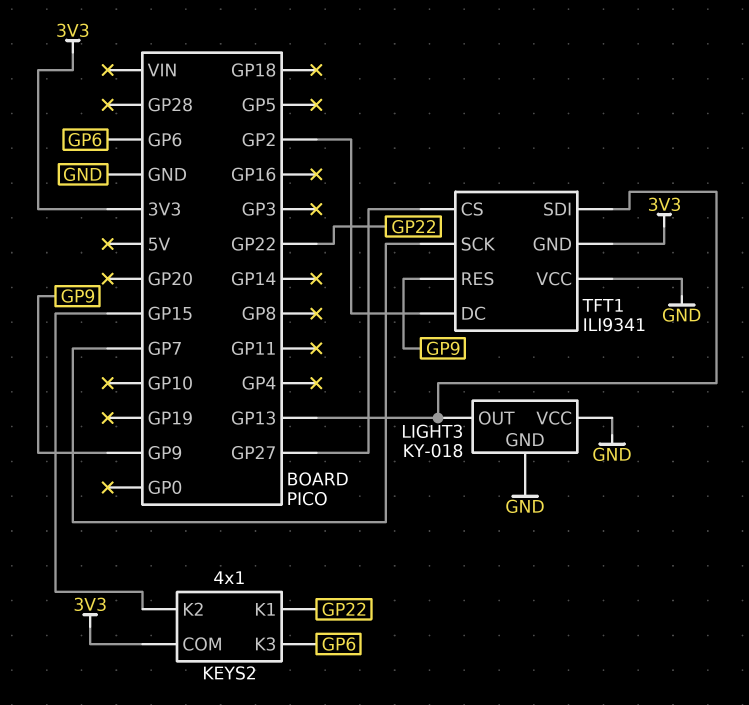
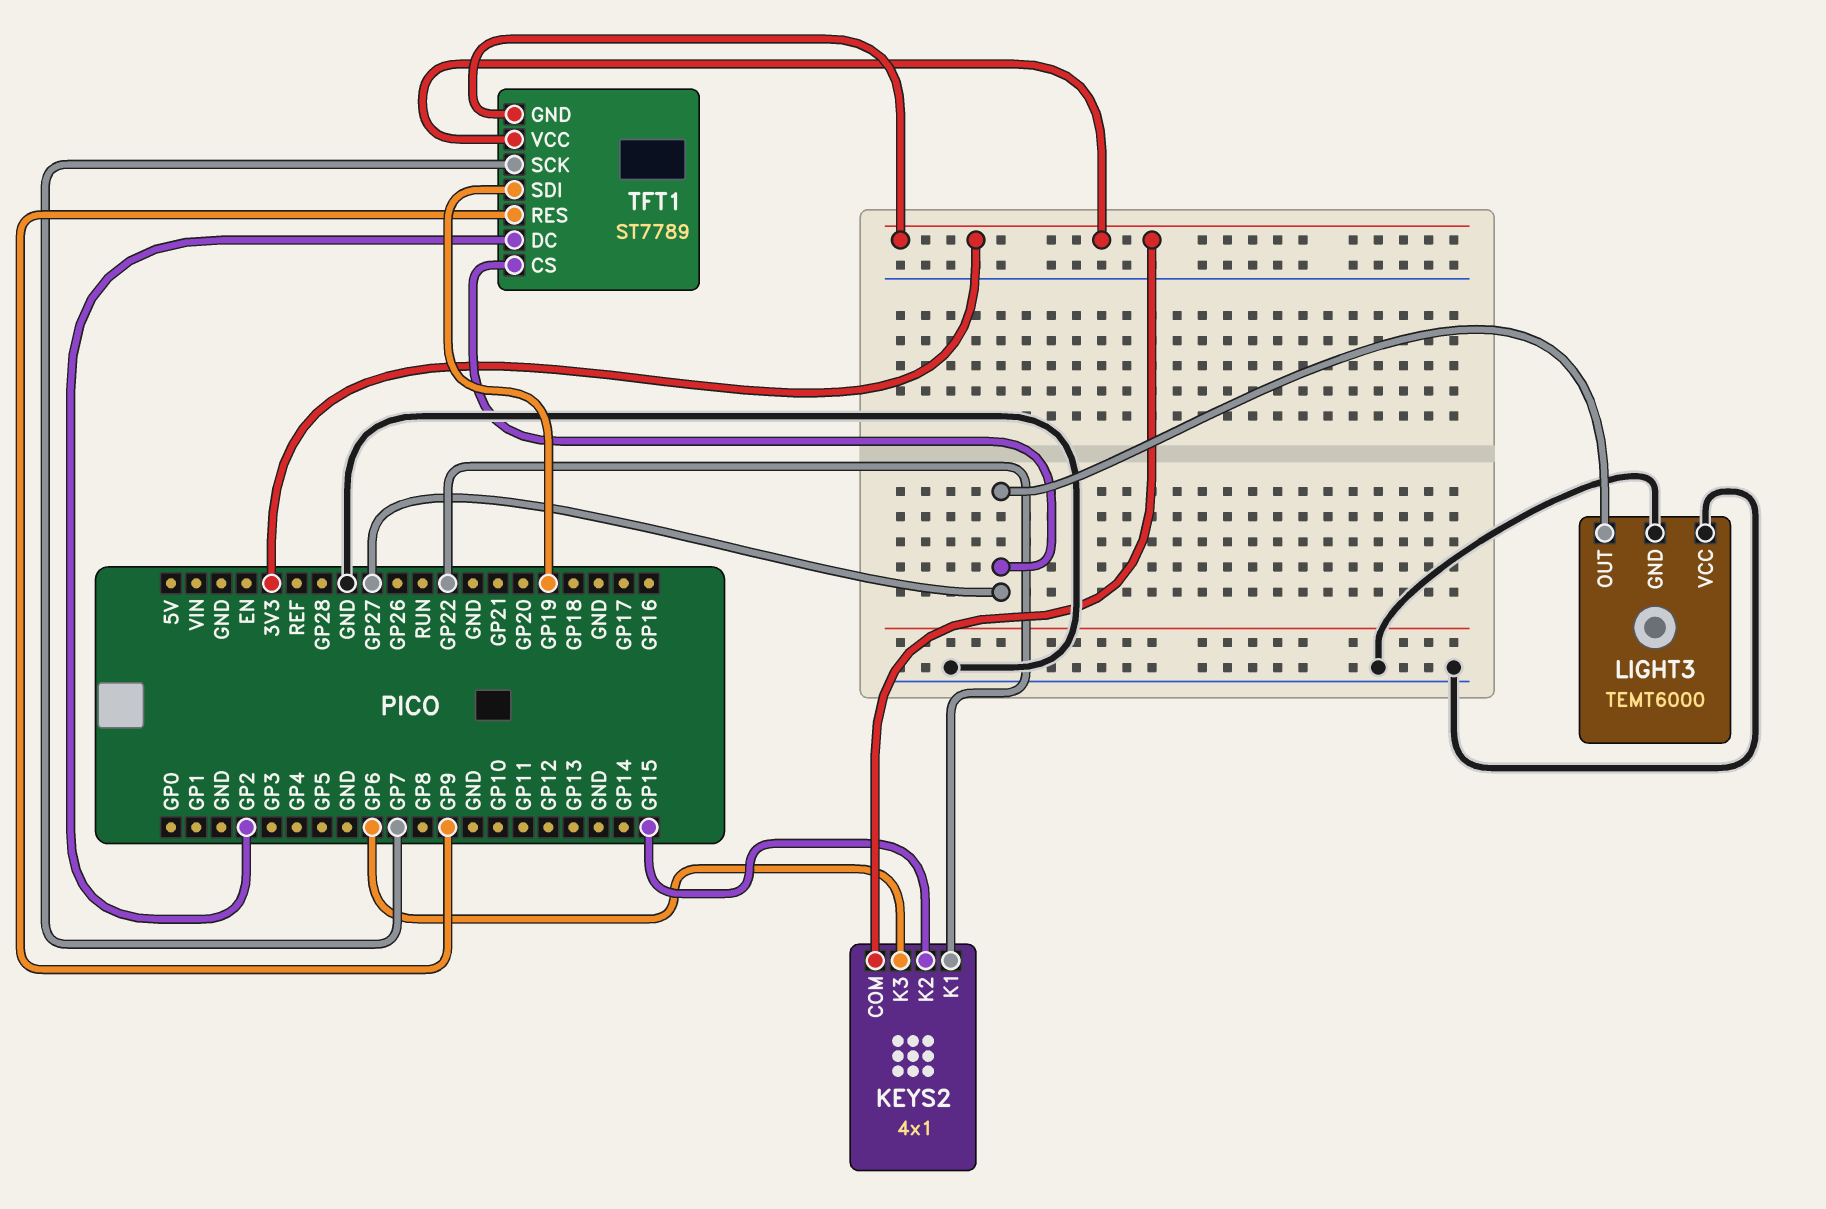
LIGHT3: KY-018 -> TEMT6000
LIGHT3 pin OUT: GP13 -> GP27
TFT1: ILI9341 -> ST7789
TFT1 pin SDI: GP13 -> GP19
TFT1 pin VCC: GND -> 3V3

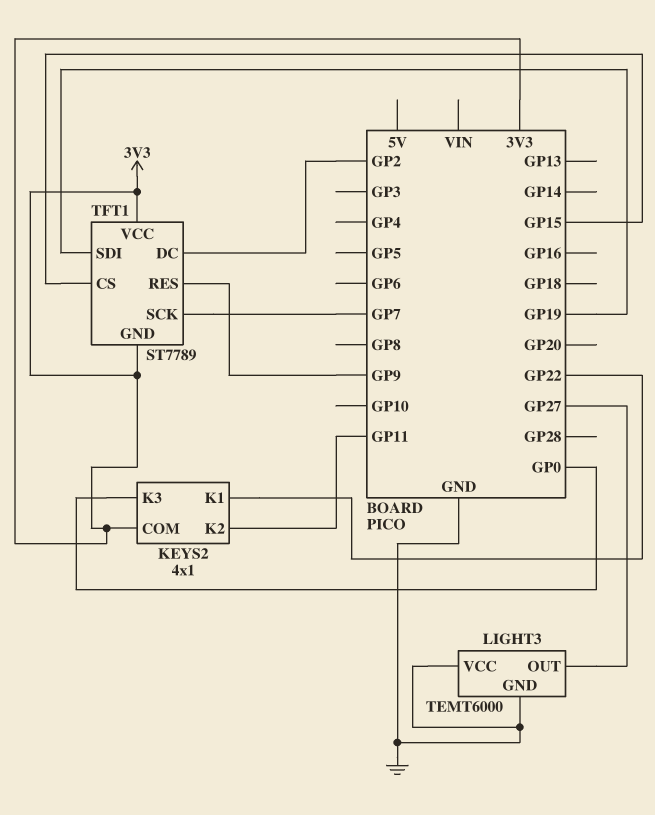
KEYS2 pin K2: GP15 -> GP11
KEYS2 pin K3: GP6 -> GP0
TFT1 pin CS: GP27 -> GP15

